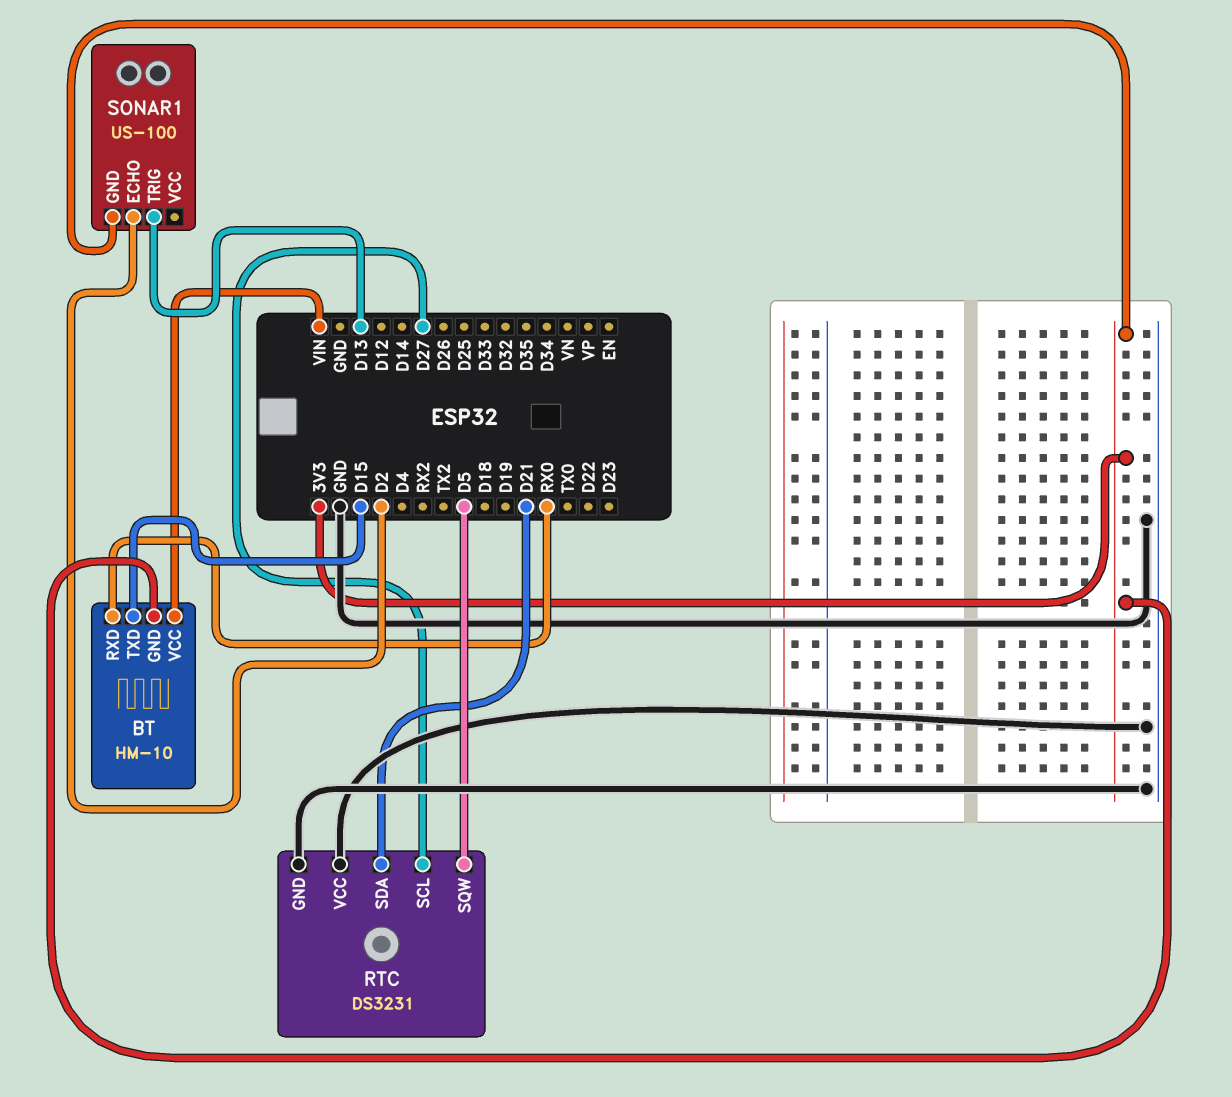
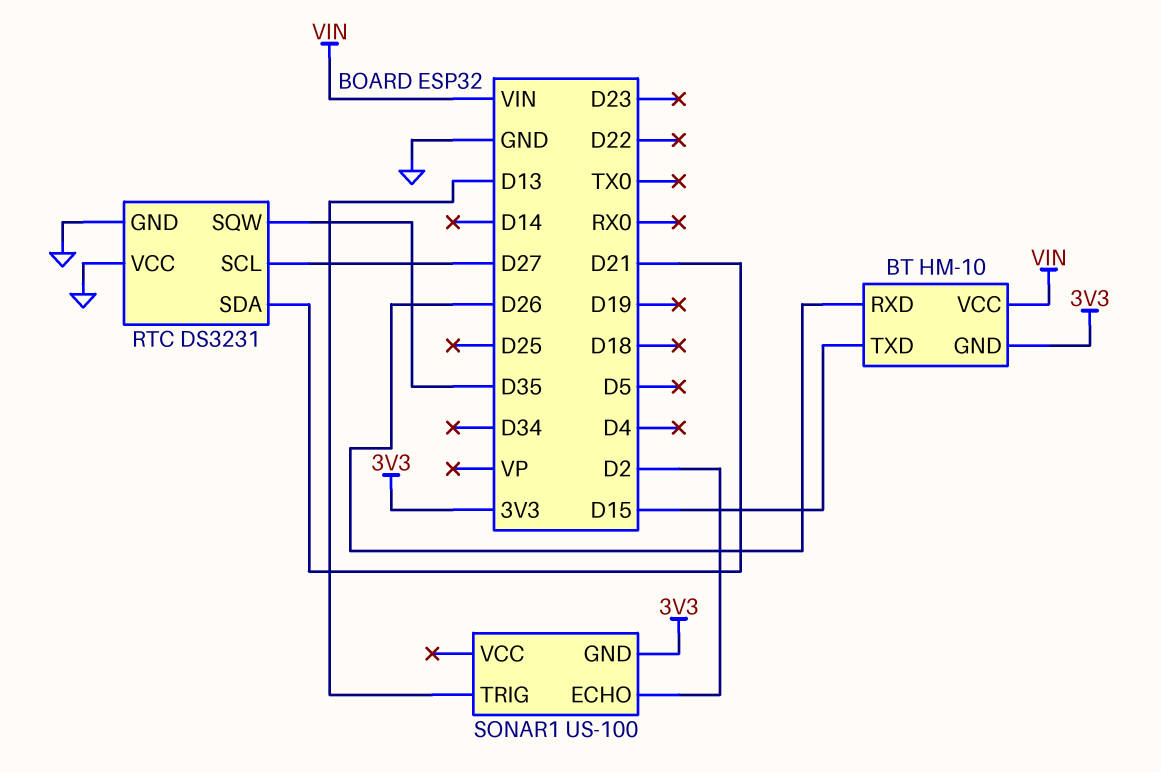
BT pin RXD: RX0 -> D26
RTC pin SQW: D5 -> D35

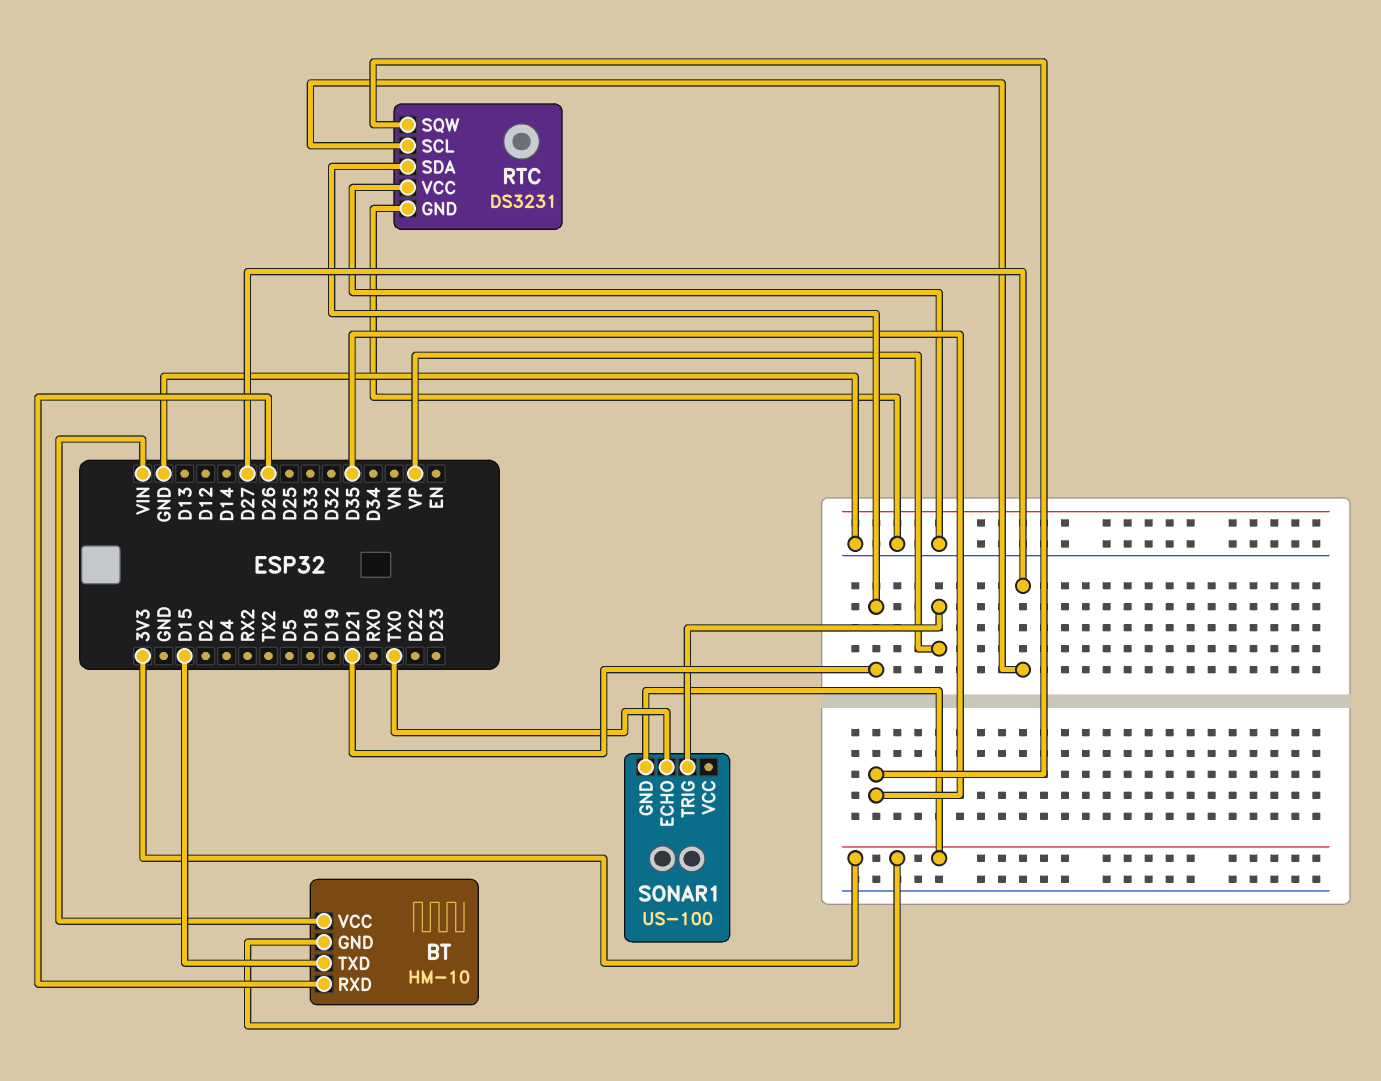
SONAR1 pin ECHO: D2 -> TX0
SONAR1 pin TRIG: D13 -> VP

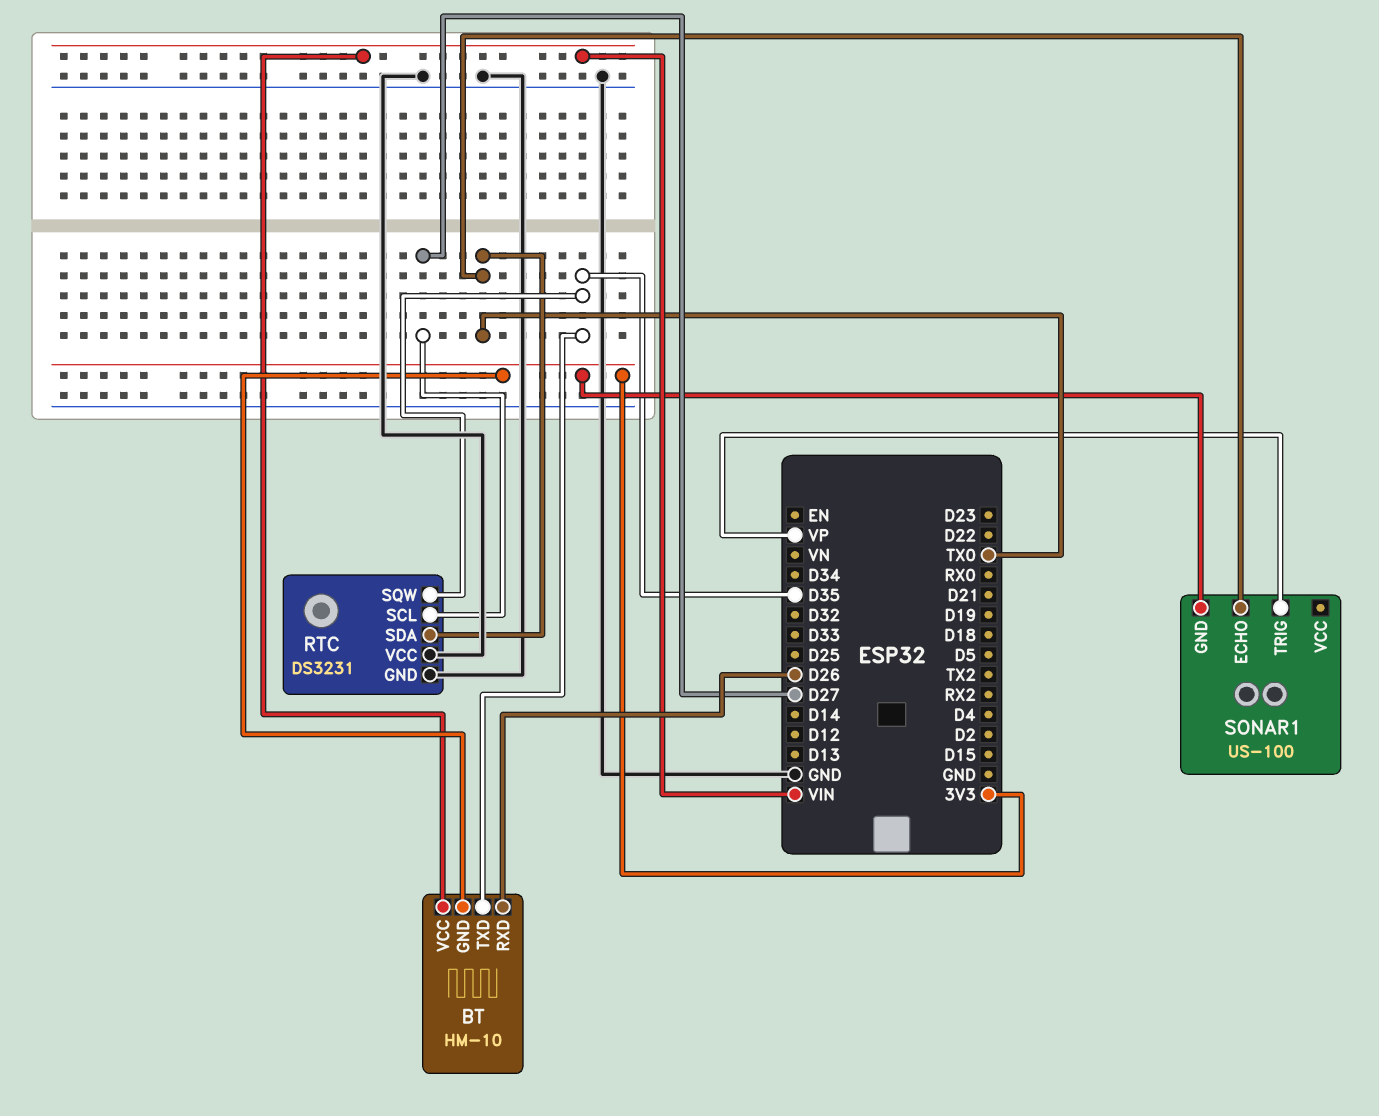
BT pin TXD: D15 -> D35
RTC pin SDA: D21 -> TX0

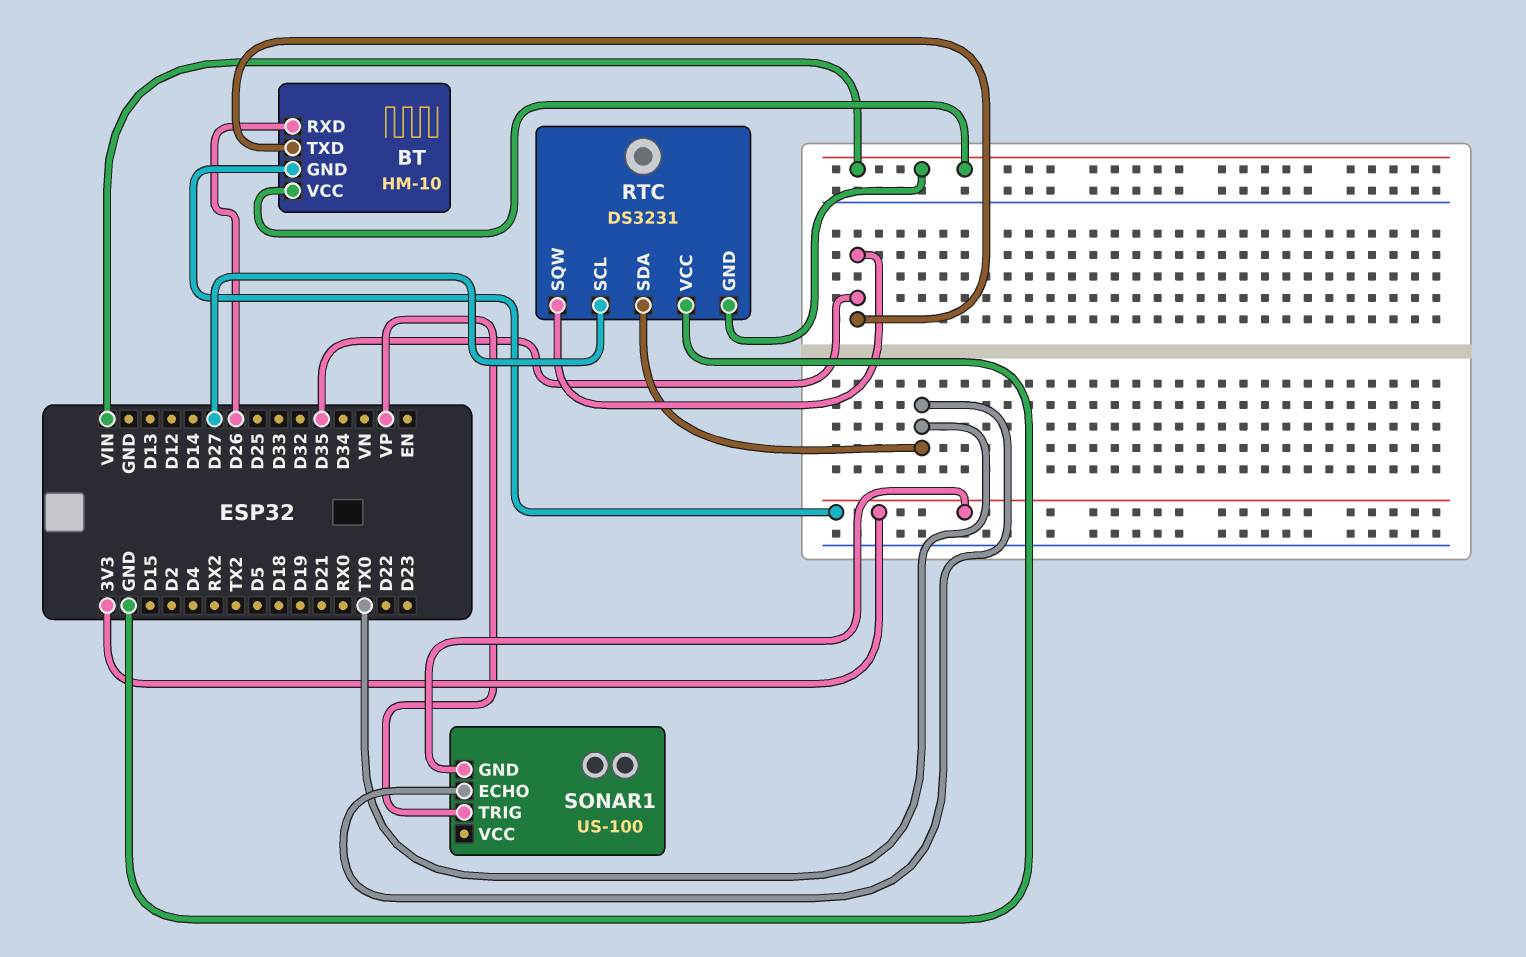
RTC pin GND: GND -> VIN

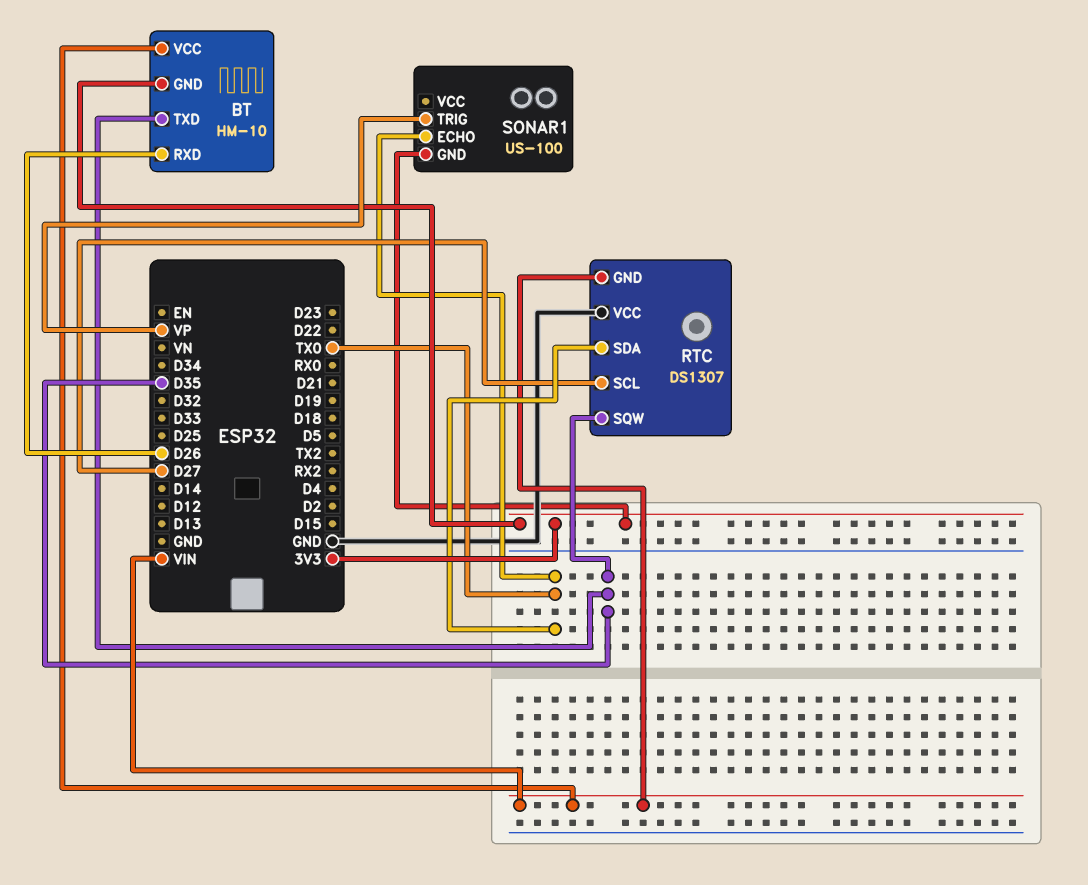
RTC: DS3231 -> DS1307

